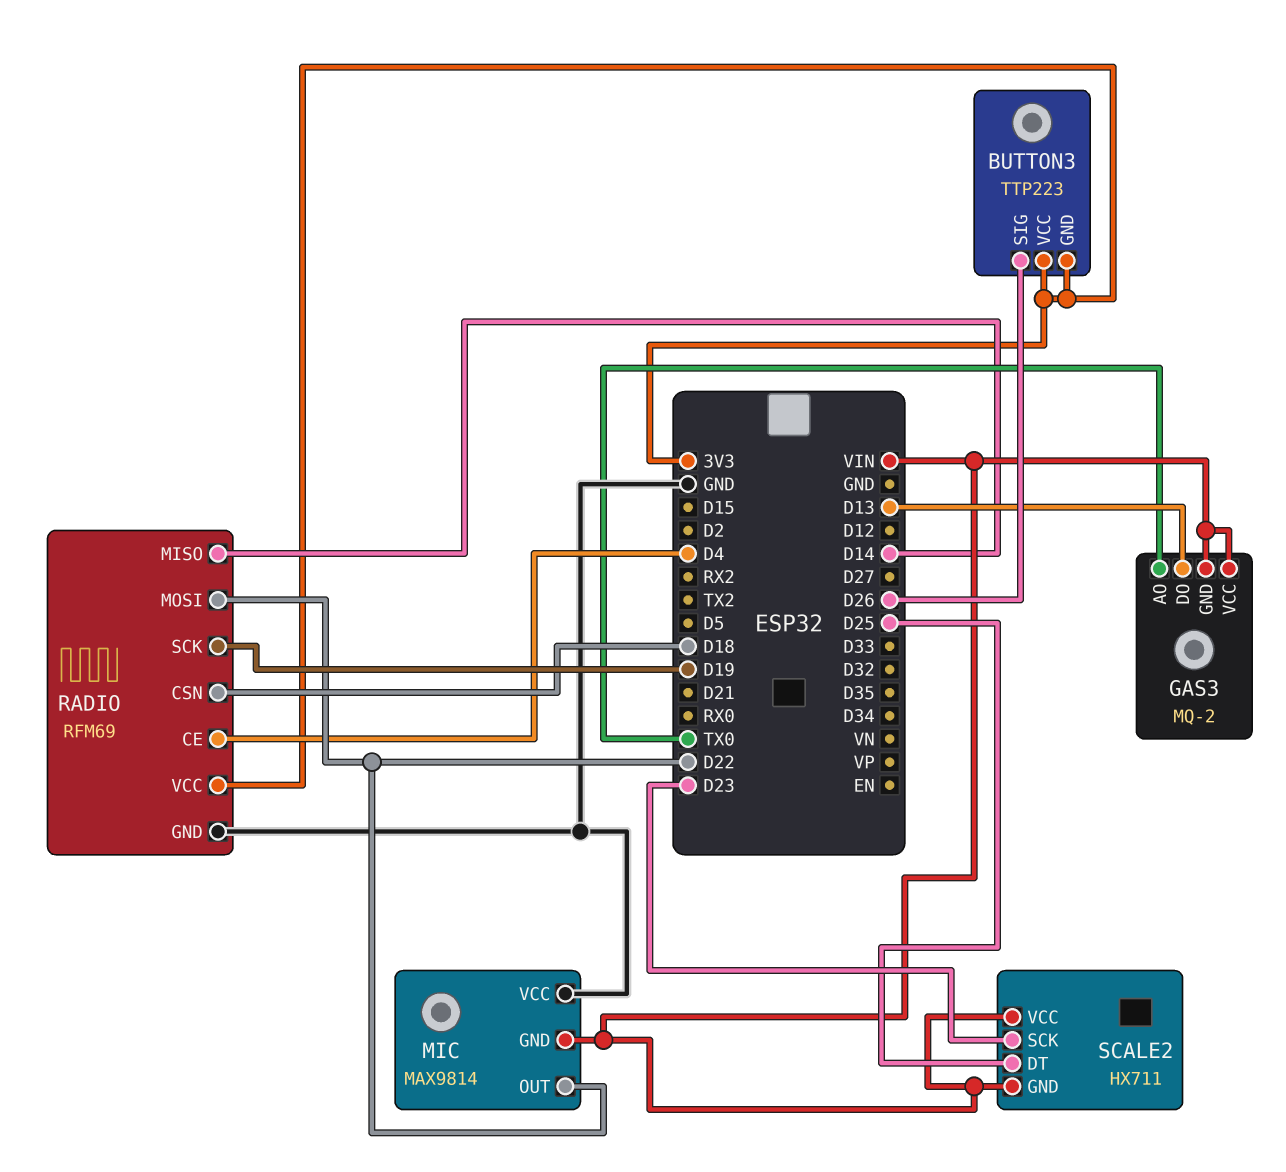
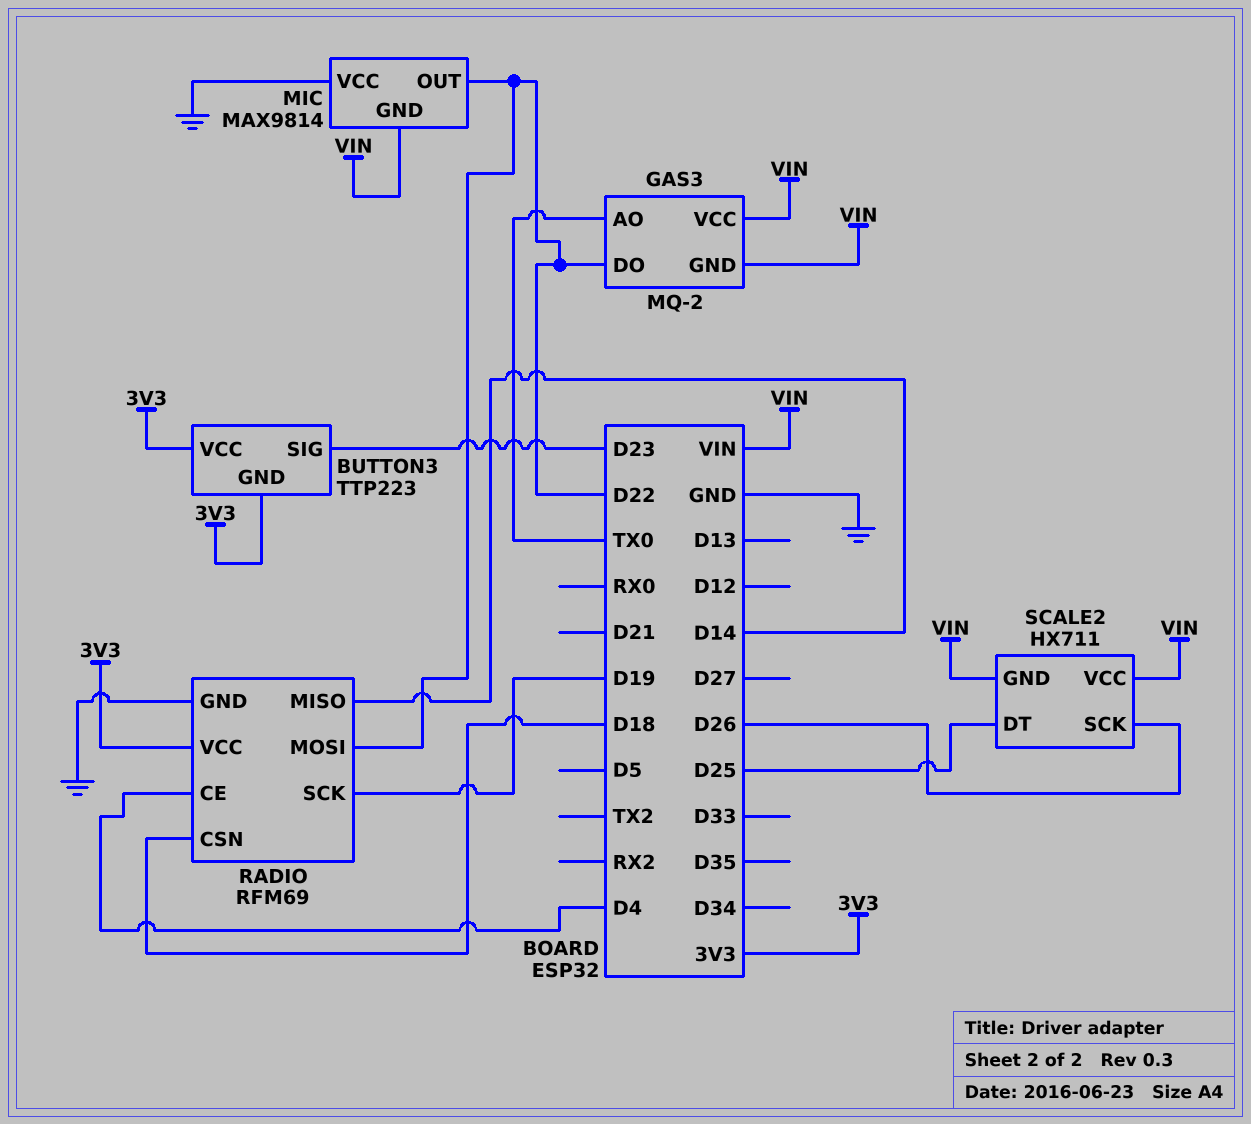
BUTTON3 pin SIG: D26 -> D23
GAS3 pin DO: D13 -> D22
SCALE2 pin SCK: D23 -> D26

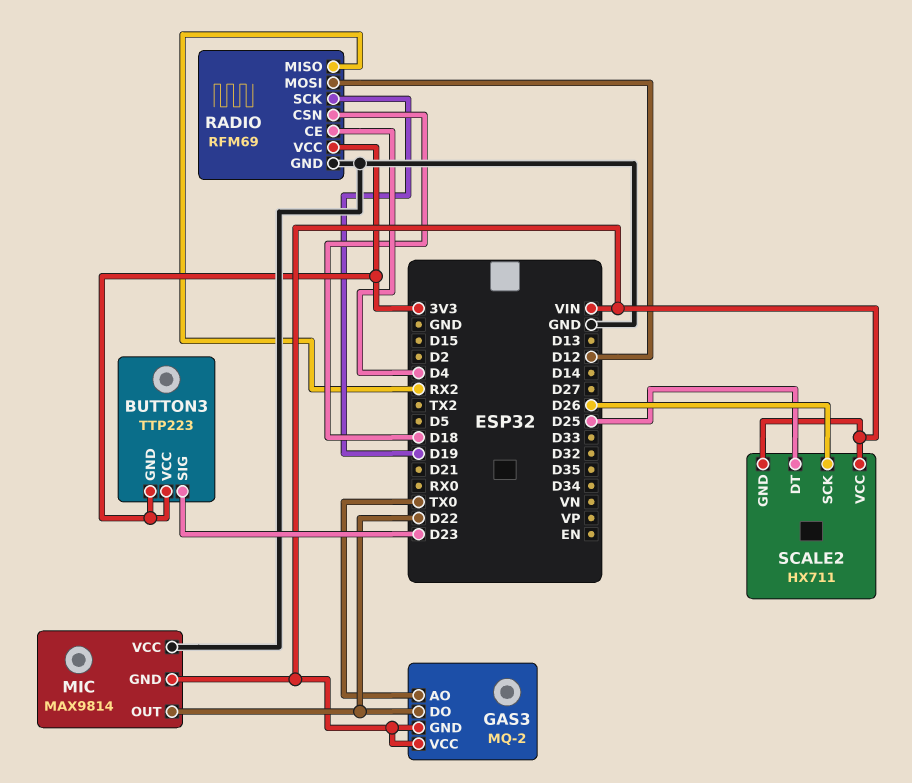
RADIO pin MISO: D14 -> RX2
RADIO pin MOSI: D22 -> D12

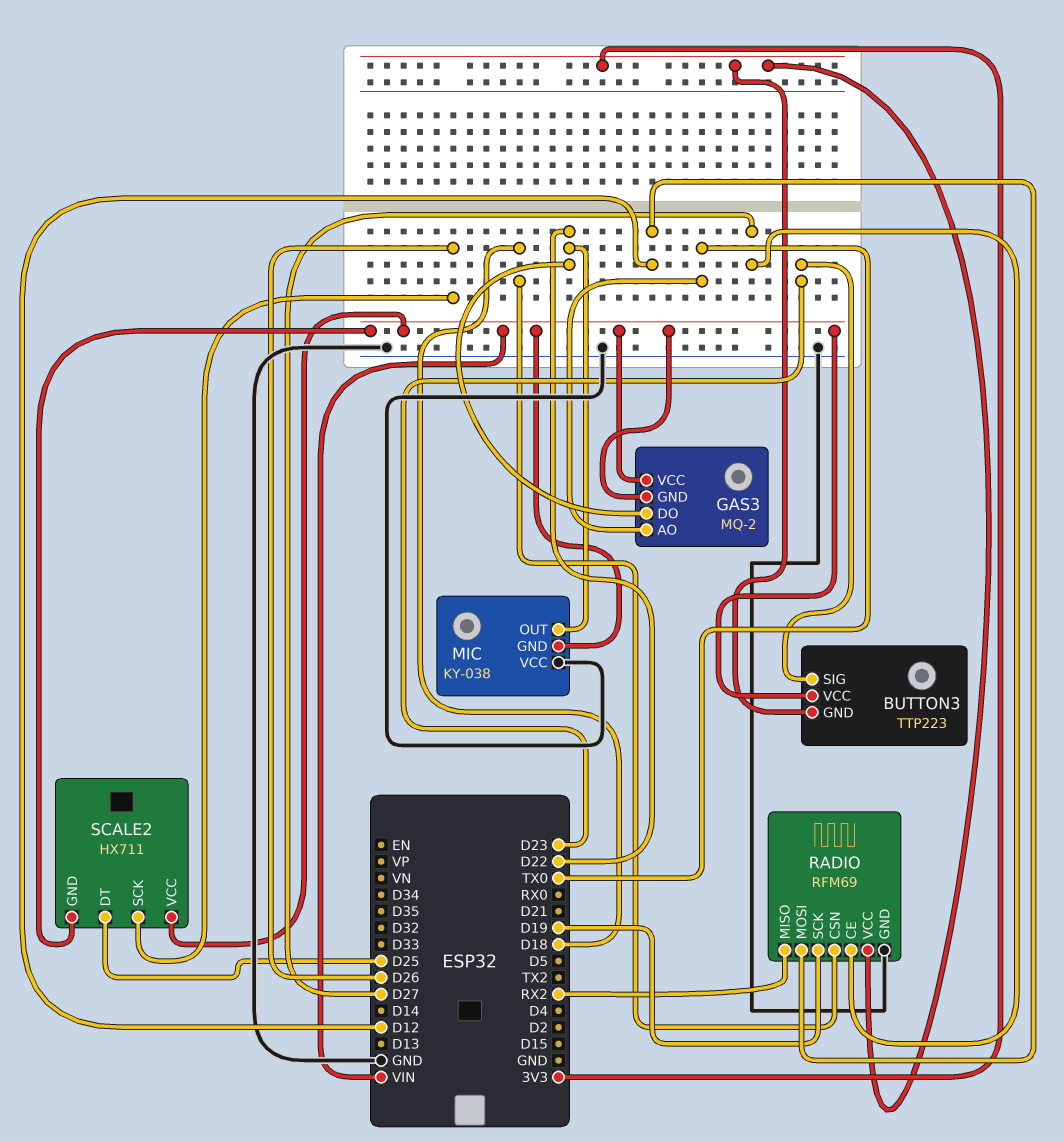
BUTTON3 pin VCC: 3V3 -> VIN
MIC: MAX9814 -> KY-038
RADIO pin CE: D4 -> D27

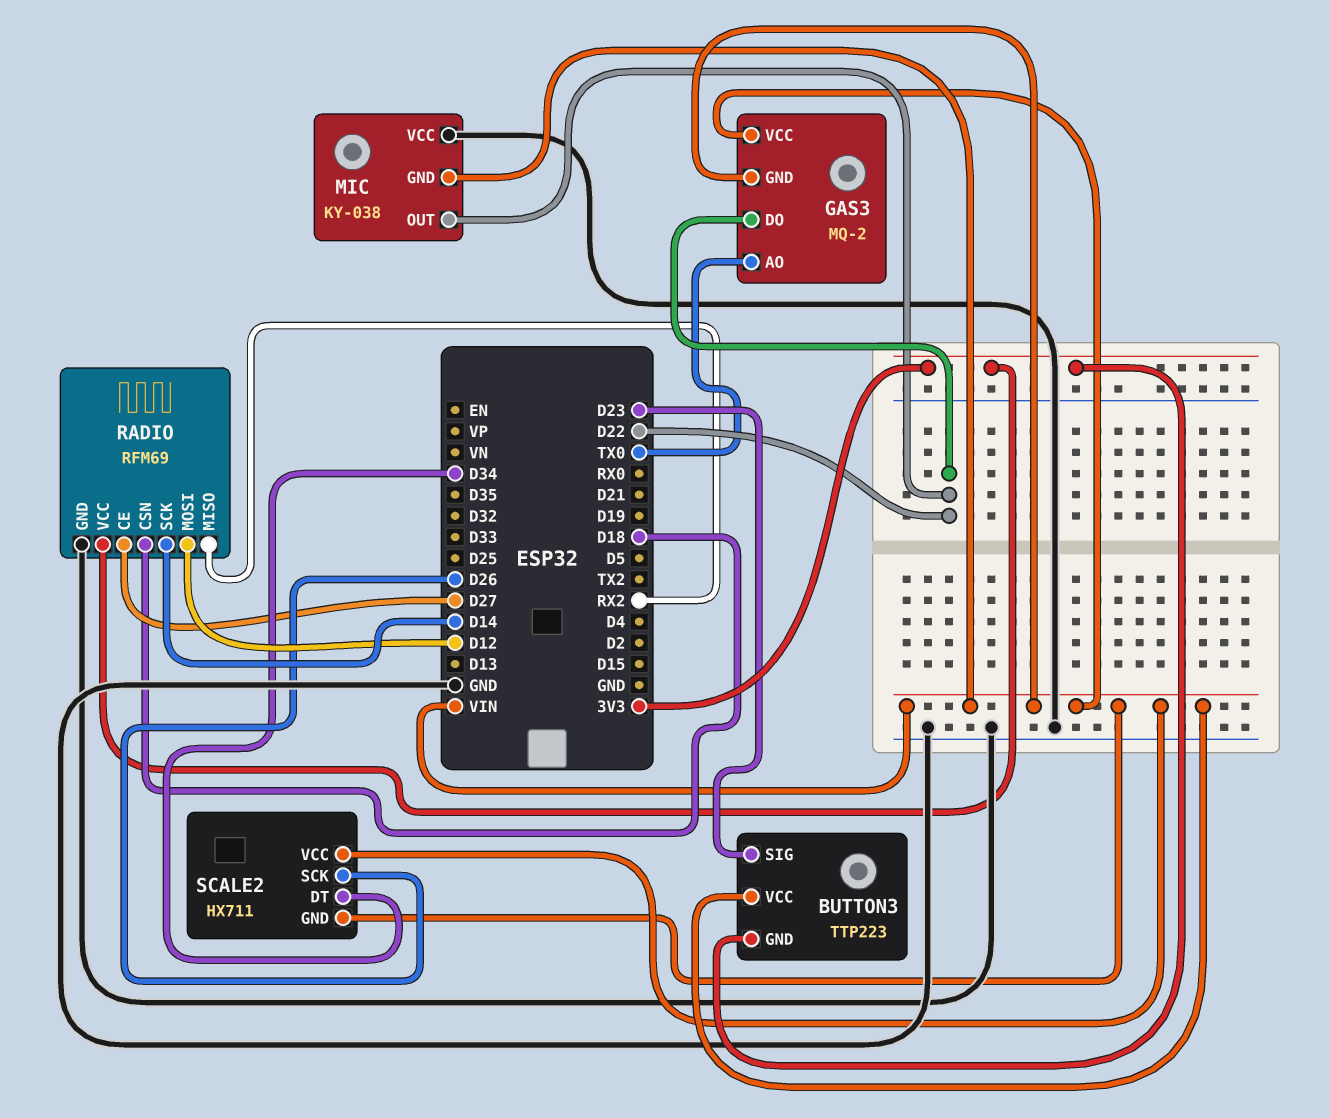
RADIO pin SCK: D19 -> D14
SCALE2 pin DT: D25 -> D34

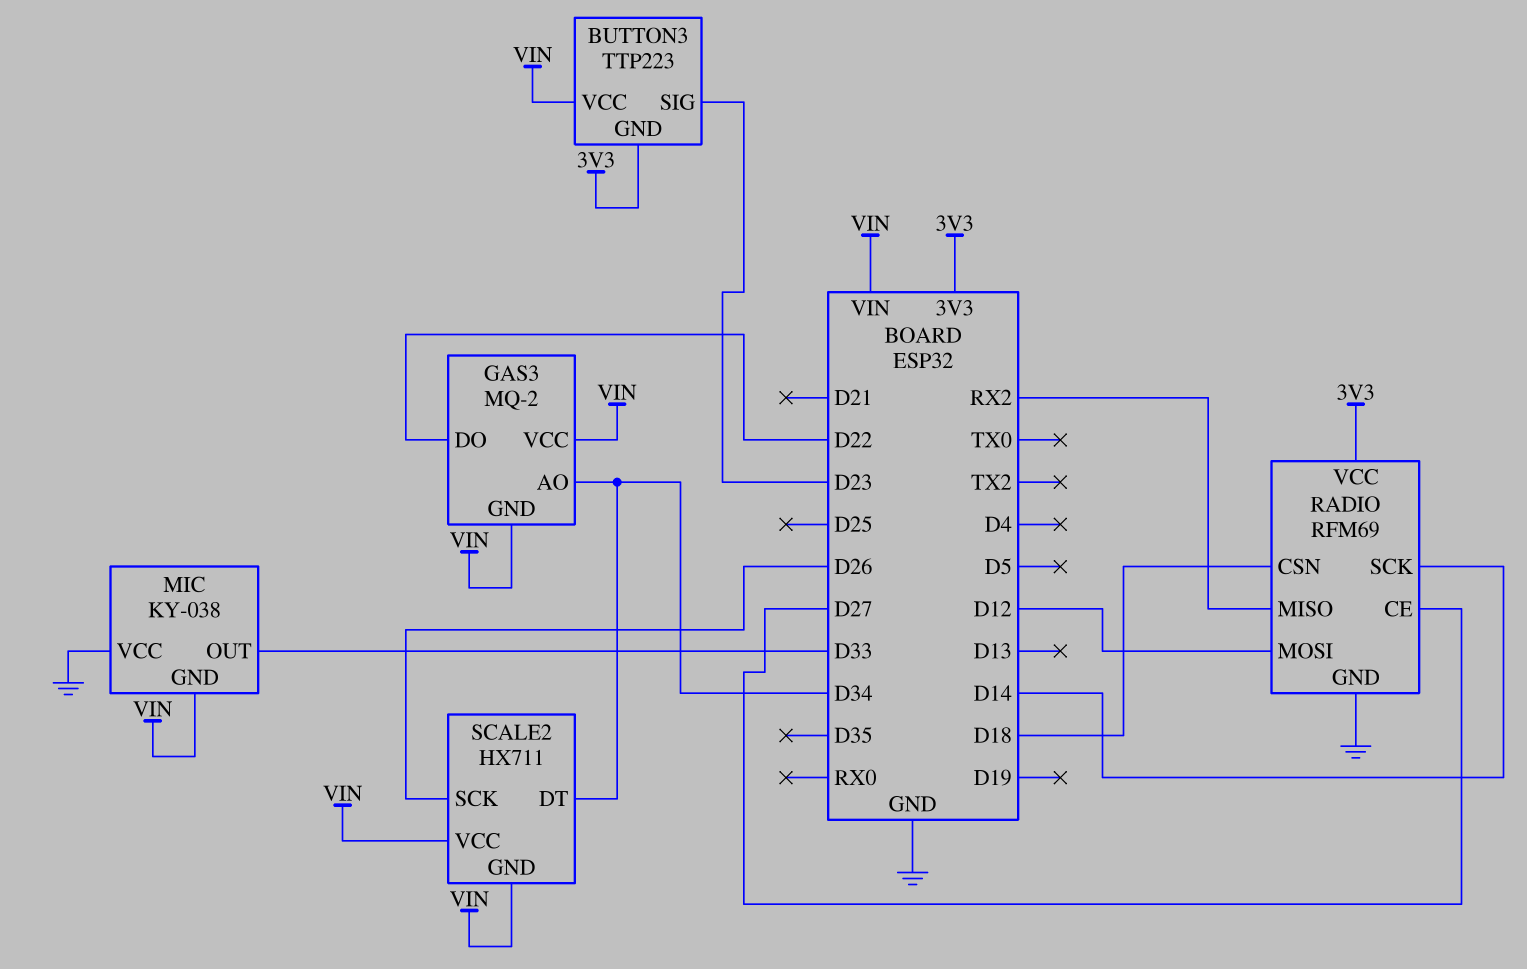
GAS3 pin AO: TX0 -> D34
MIC pin OUT: D22 -> D33

